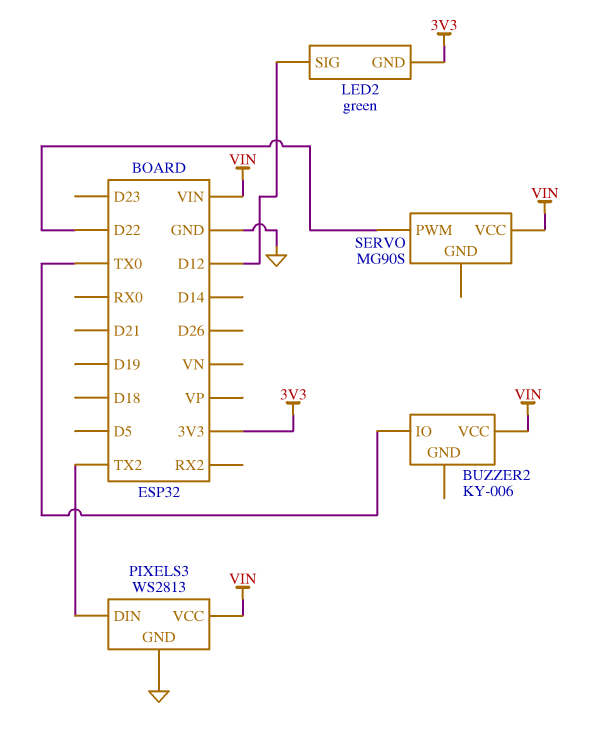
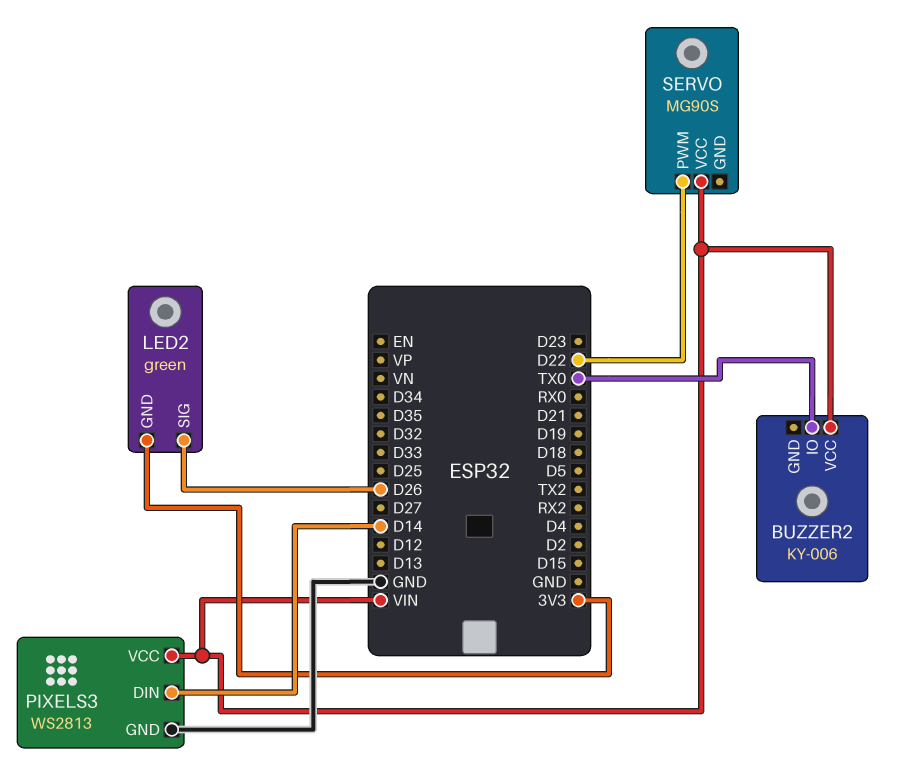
LED2 pin SIG: D12 -> D26
PIXELS3 pin DIN: TX2 -> D14

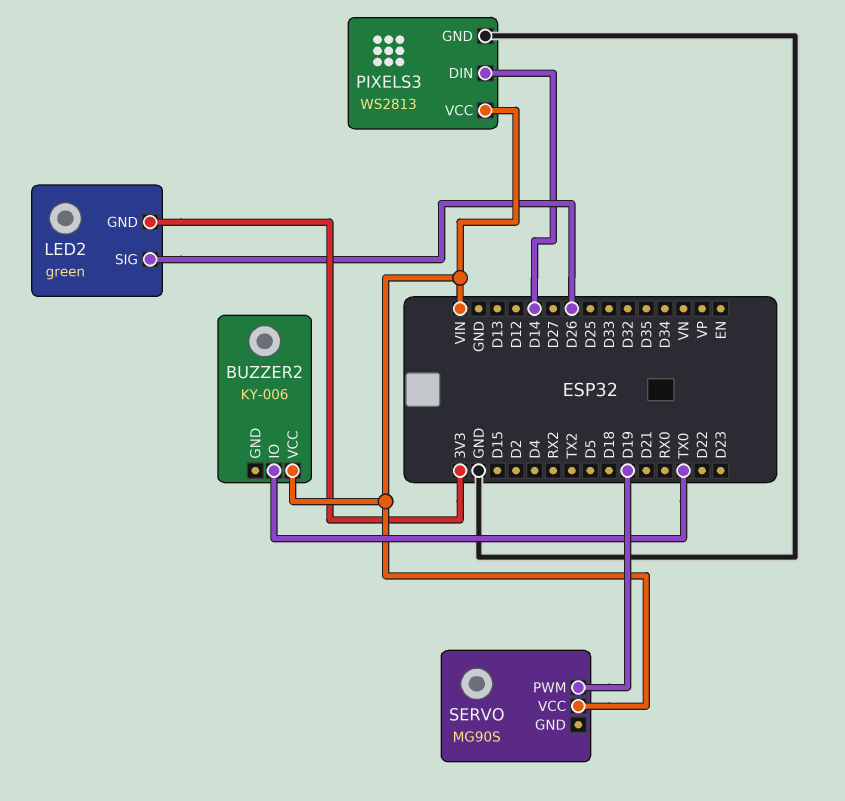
SERVO pin PWM: D22 -> D19

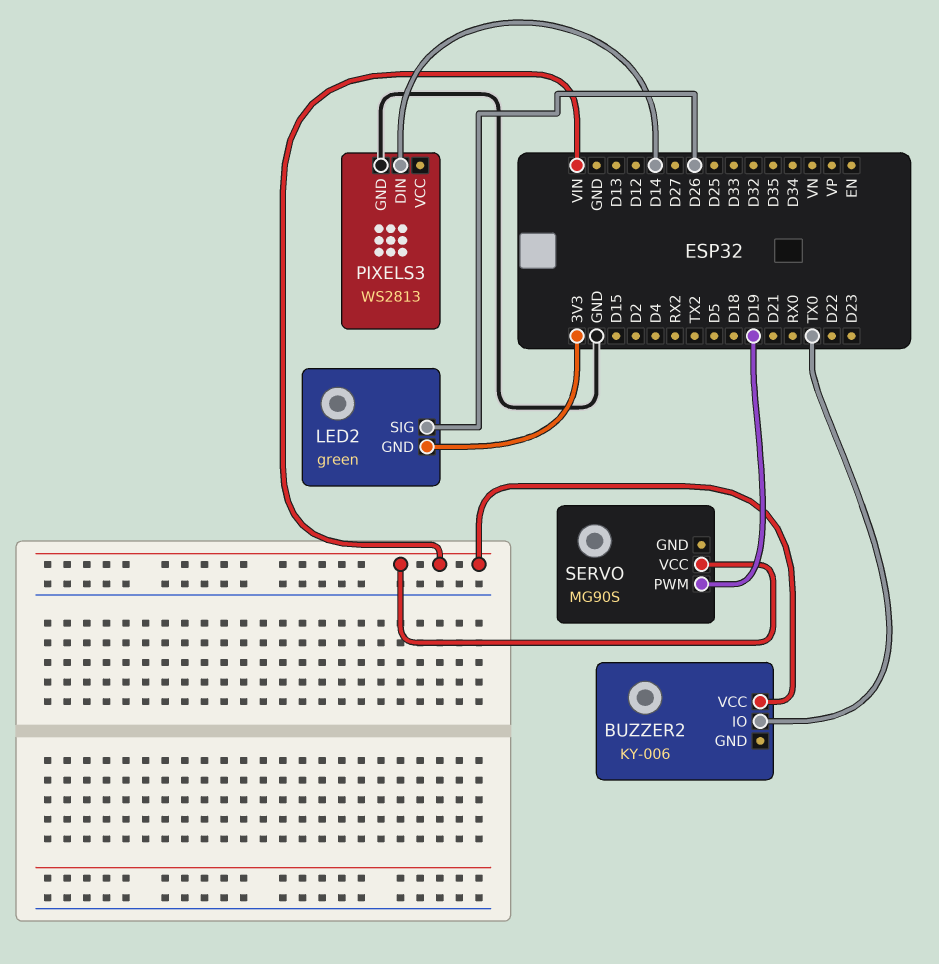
PIXELS3 pin VCC: VIN -> none

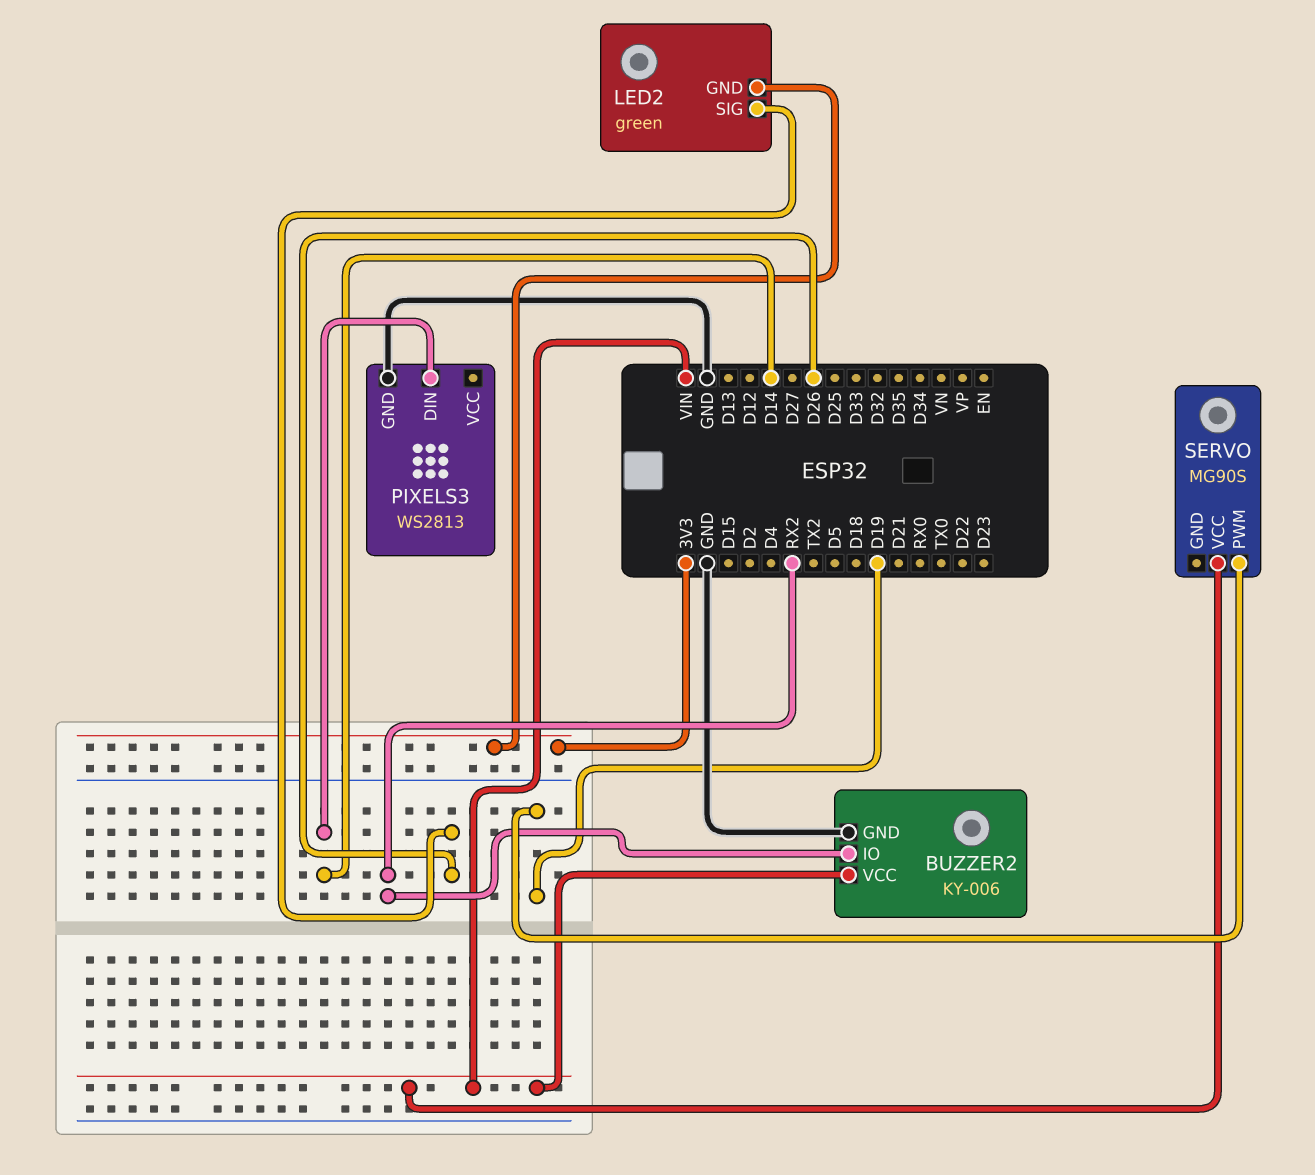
BUZZER2 pin GND: none -> GND
BUZZER2 pin IO: TX0 -> RX2

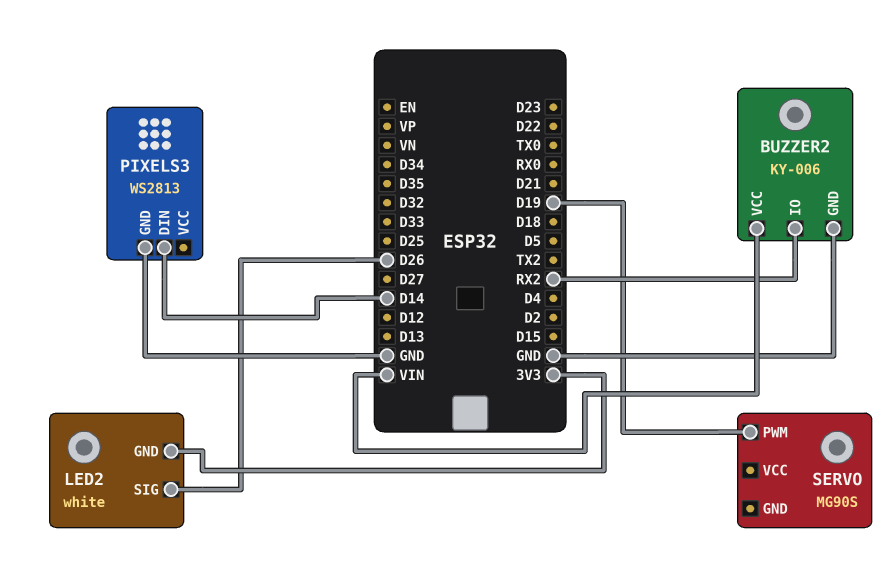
LED2: green -> white
SERVO pin VCC: VIN -> none

